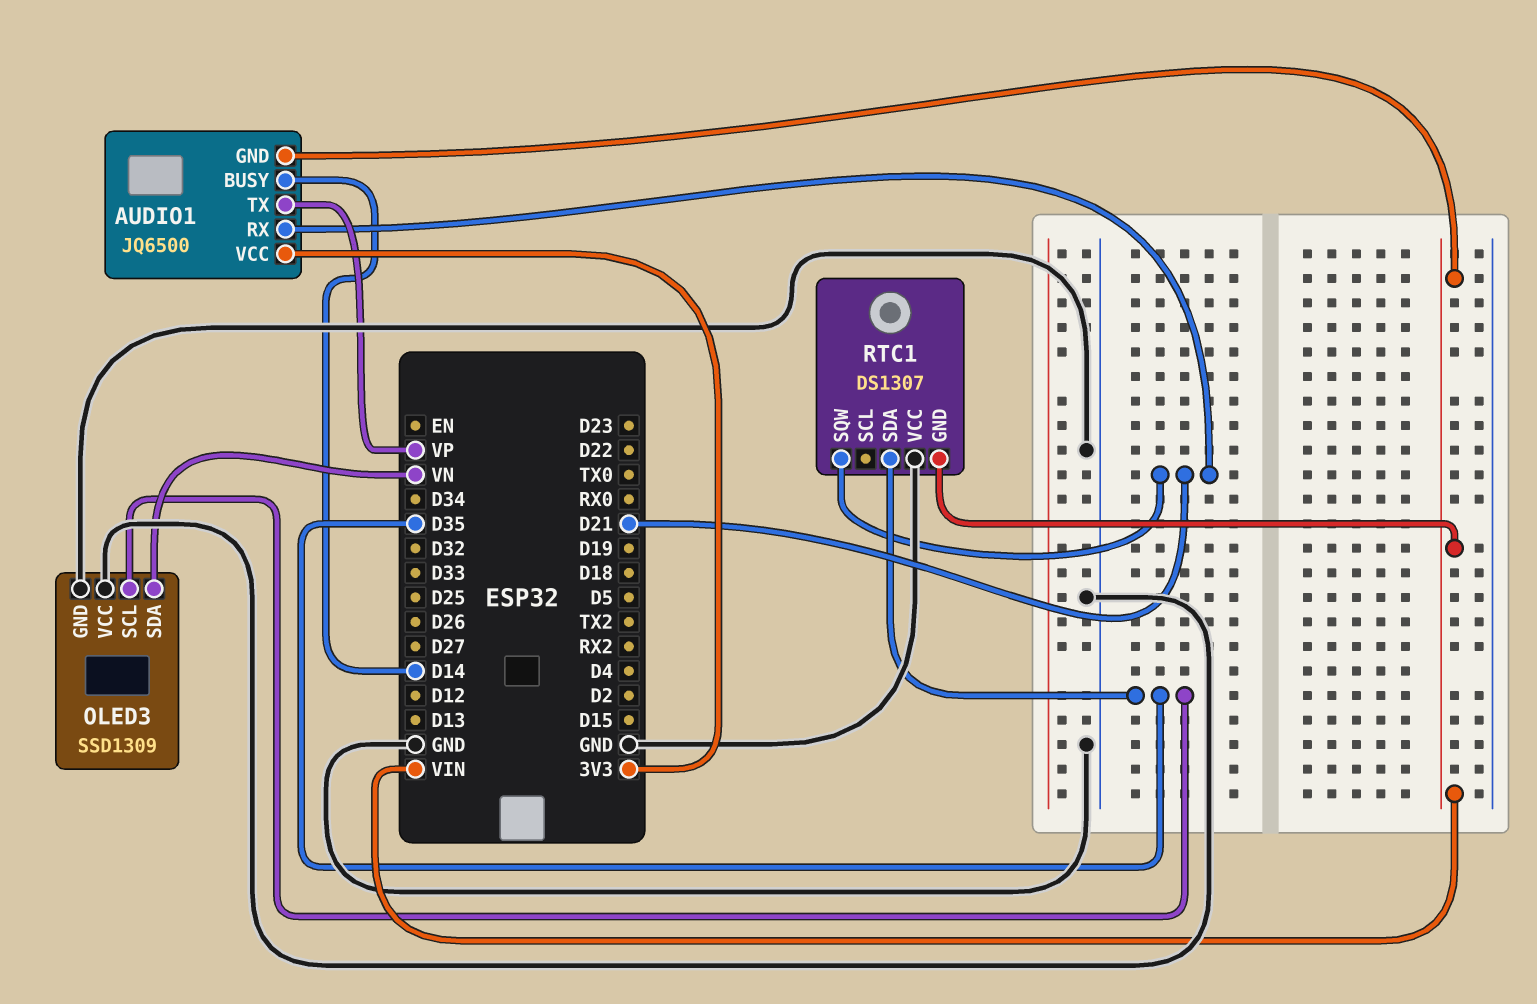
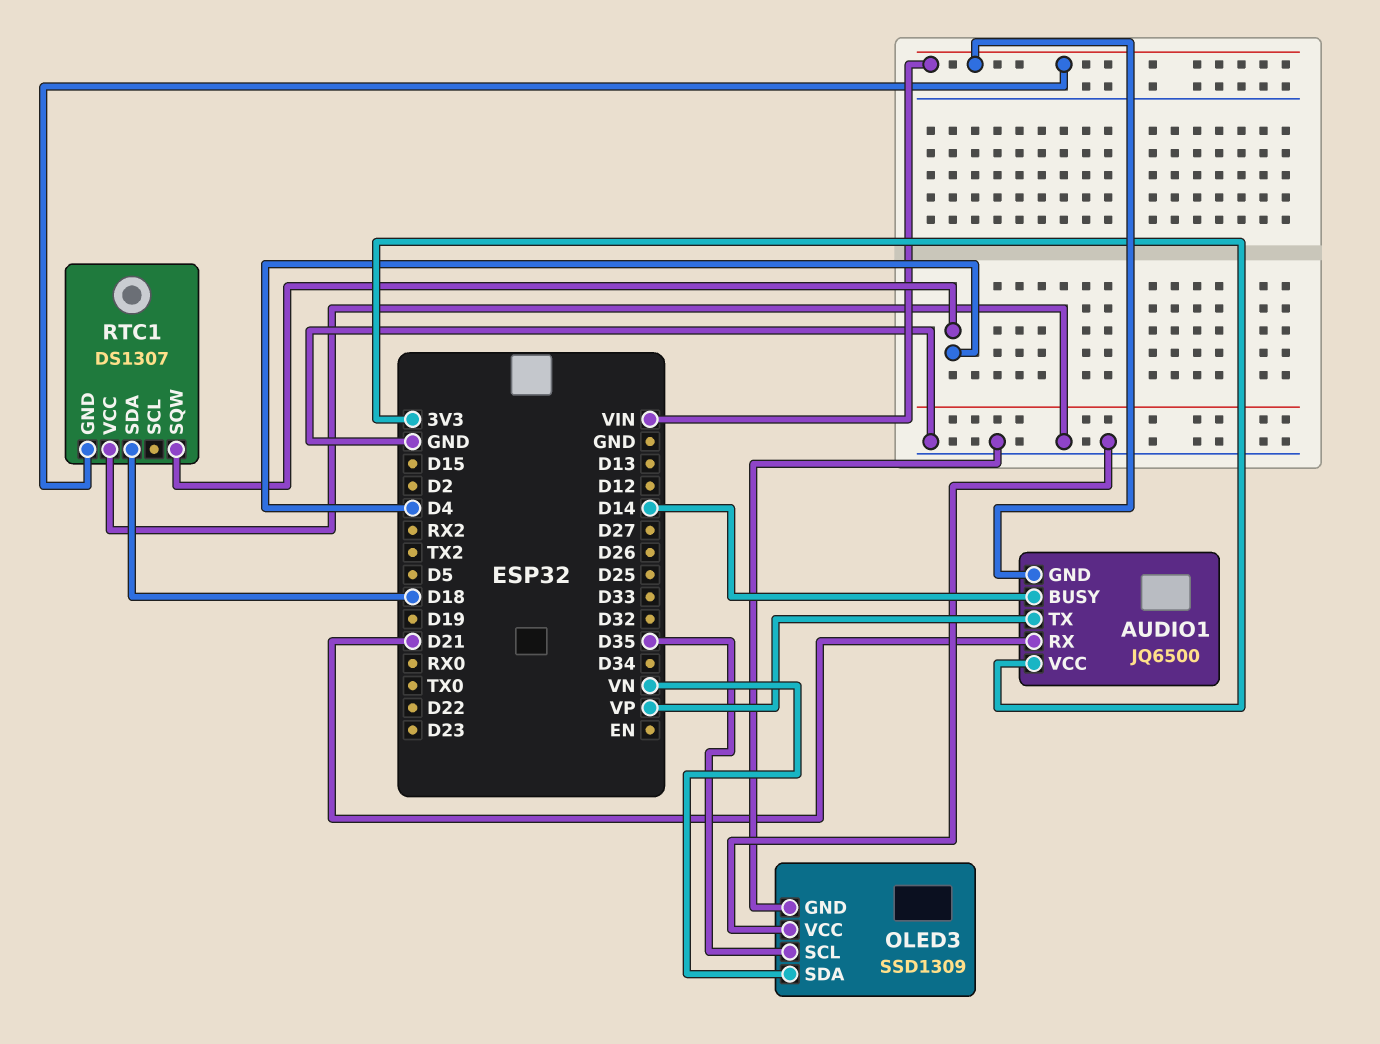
RTC1 pin SDA: D35 -> D18
RTC1 pin SQW: D21 -> D4

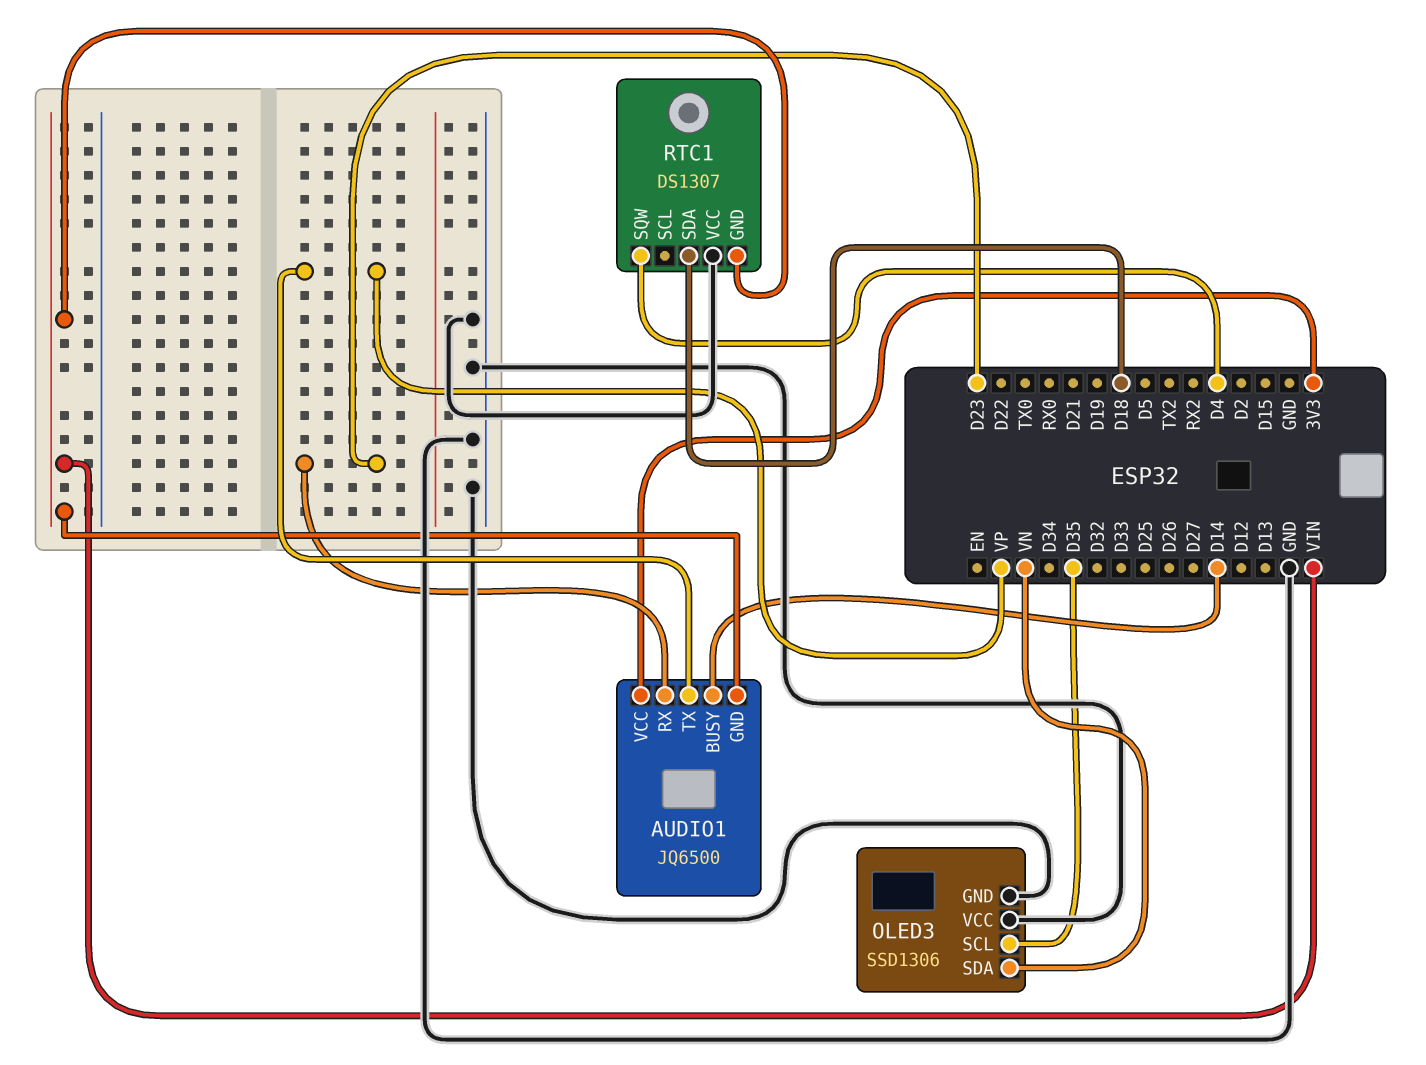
AUDIO1 pin RX: D21 -> D23
OLED3: SSD1309 -> SSD1306

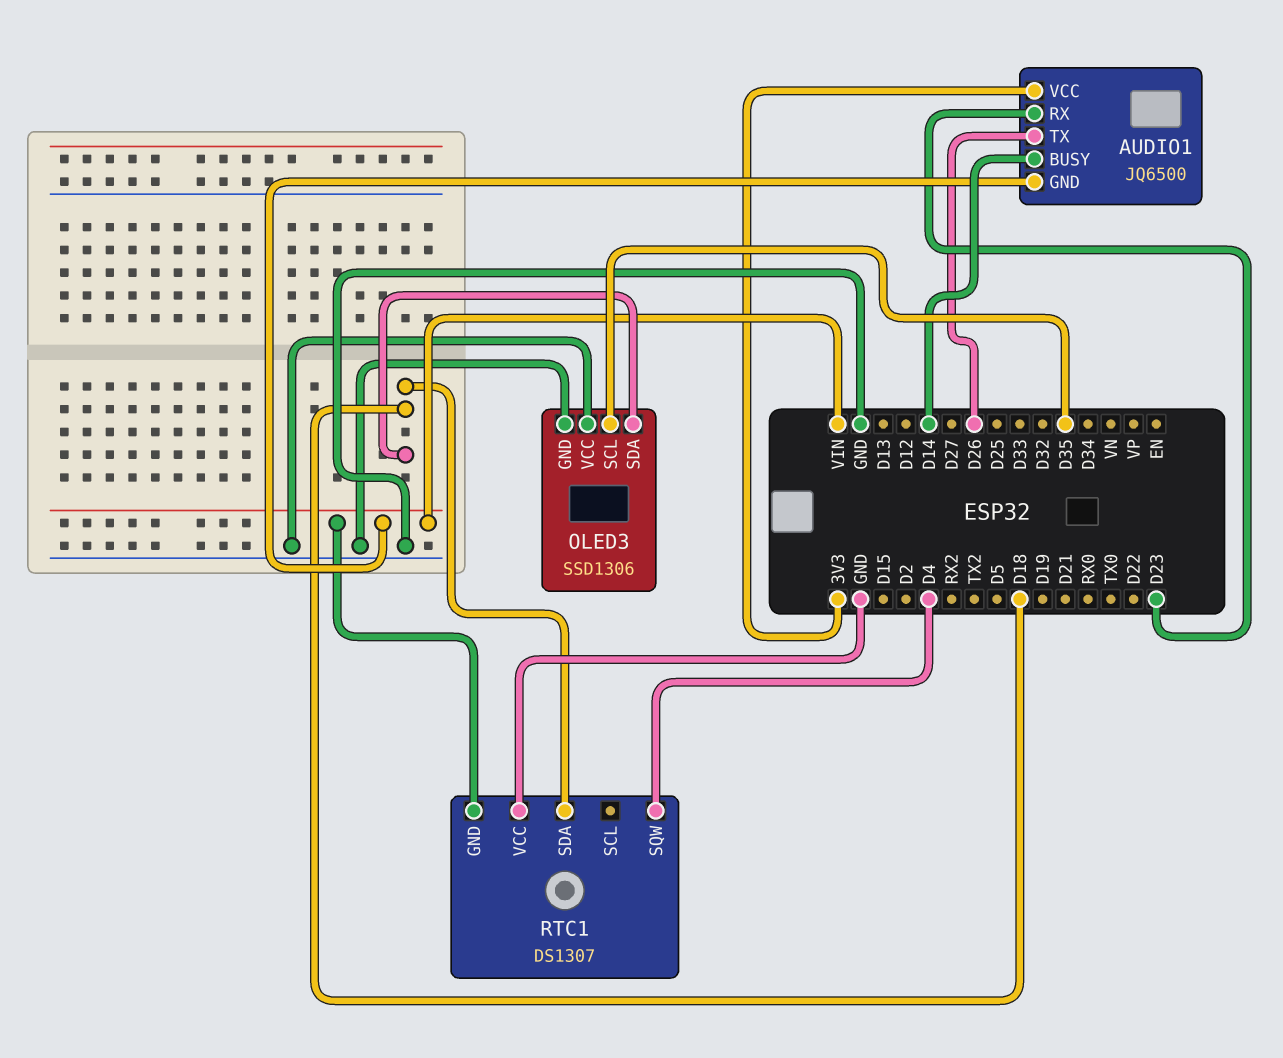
AUDIO1 pin TX: VP -> D26
OLED3 pin SDA: VN -> D18

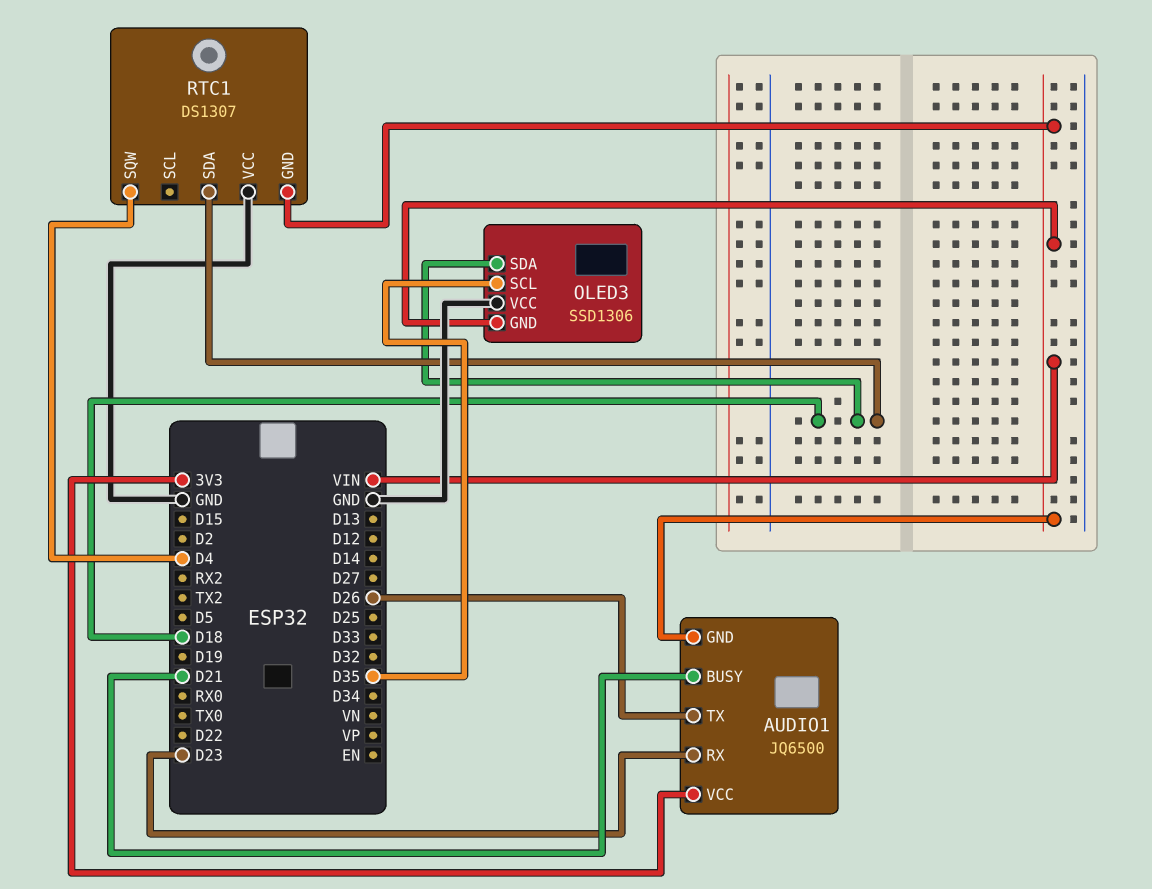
AUDIO1 pin BUSY: D14 -> D21
OLED3 pin GND: GND -> VIN

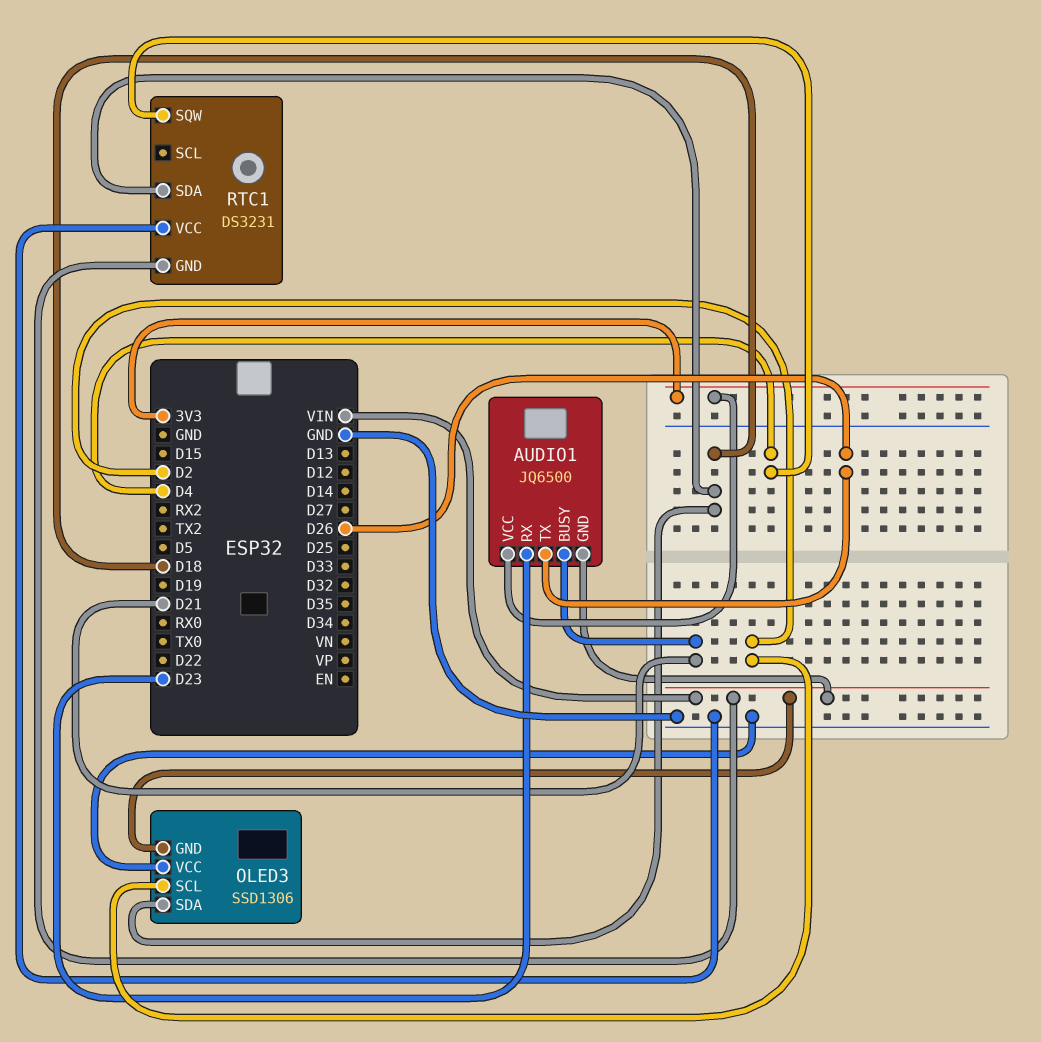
OLED3 pin SCL: D35 -> D2
RTC1: DS1307 -> DS3231

